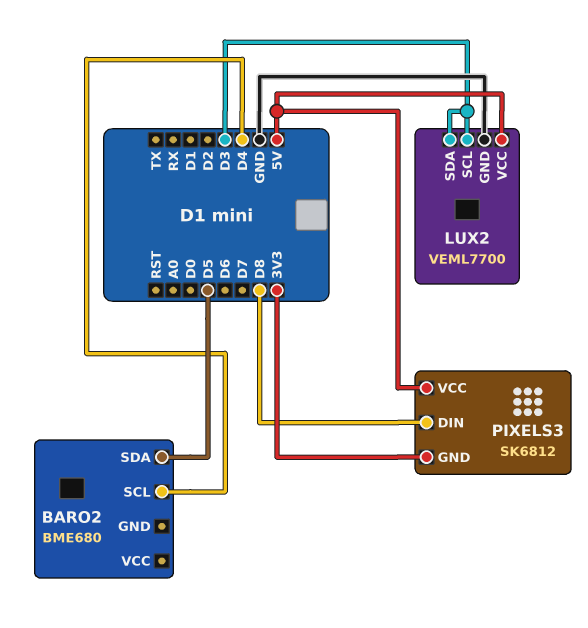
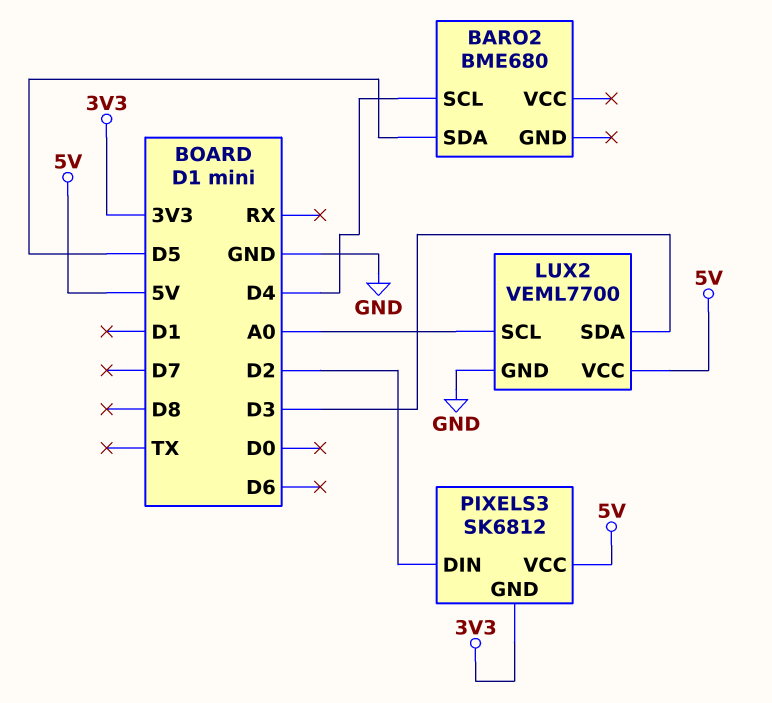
LUX2 pin SCL: D3 -> A0
PIXELS3 pin DIN: D8 -> D2

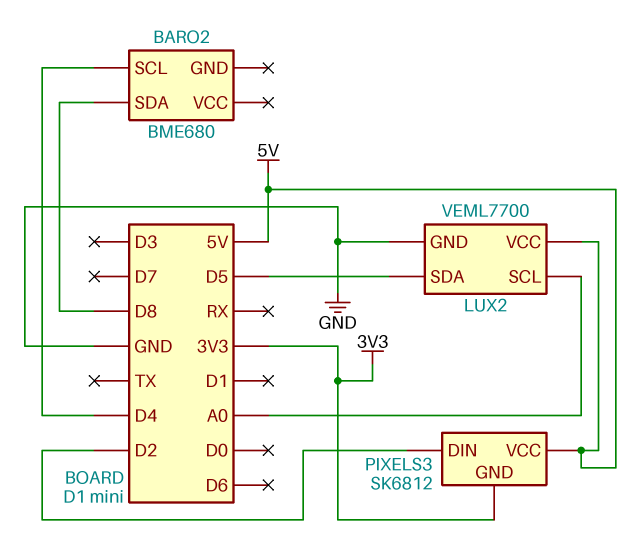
BARO2 pin SDA: D5 -> D8
LUX2 pin SDA: D3 -> D5

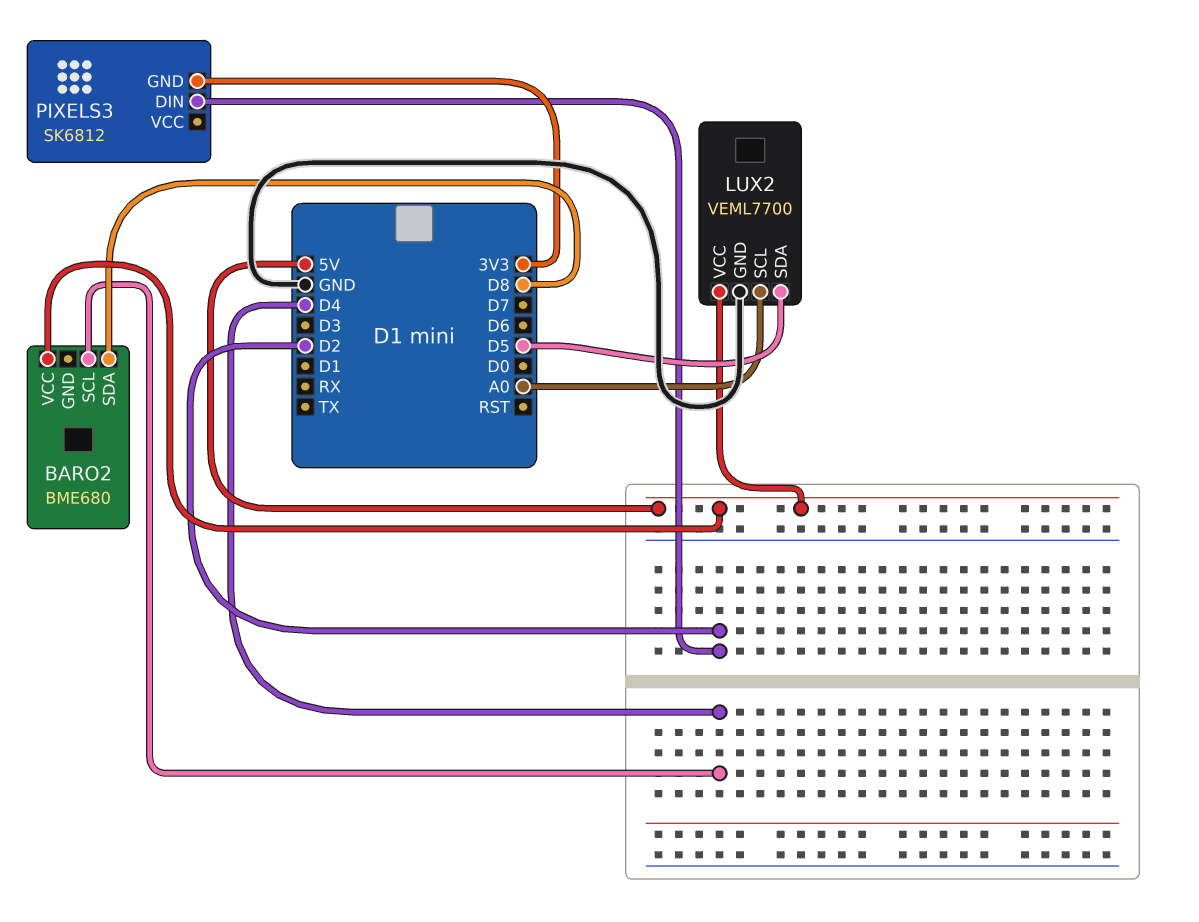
BARO2 pin VCC: none -> 5V
PIXELS3 pin VCC: 5V -> none

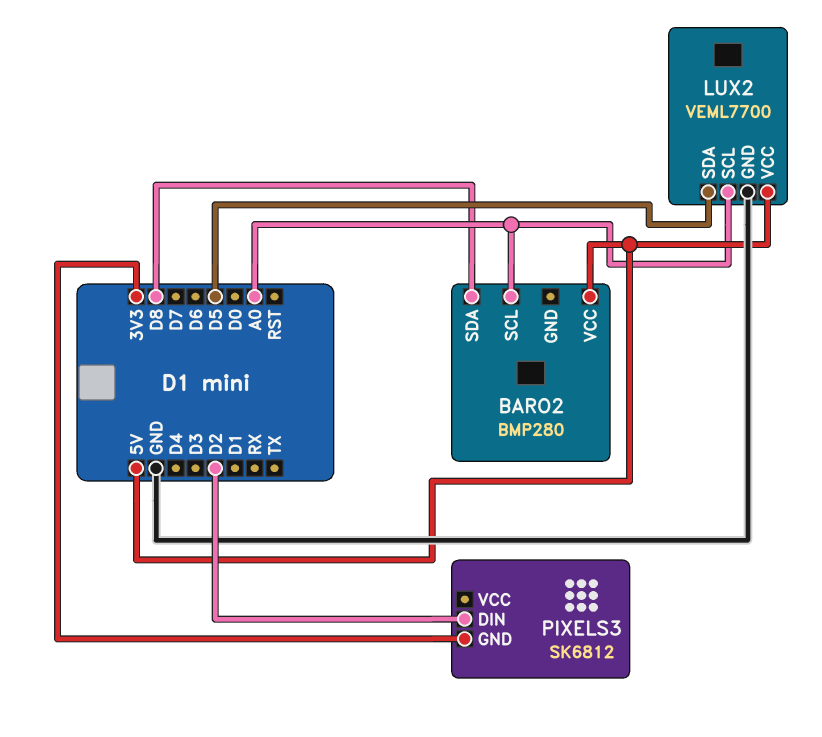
BARO2: BME680 -> BMP280
BARO2 pin SCL: D4 -> A0

